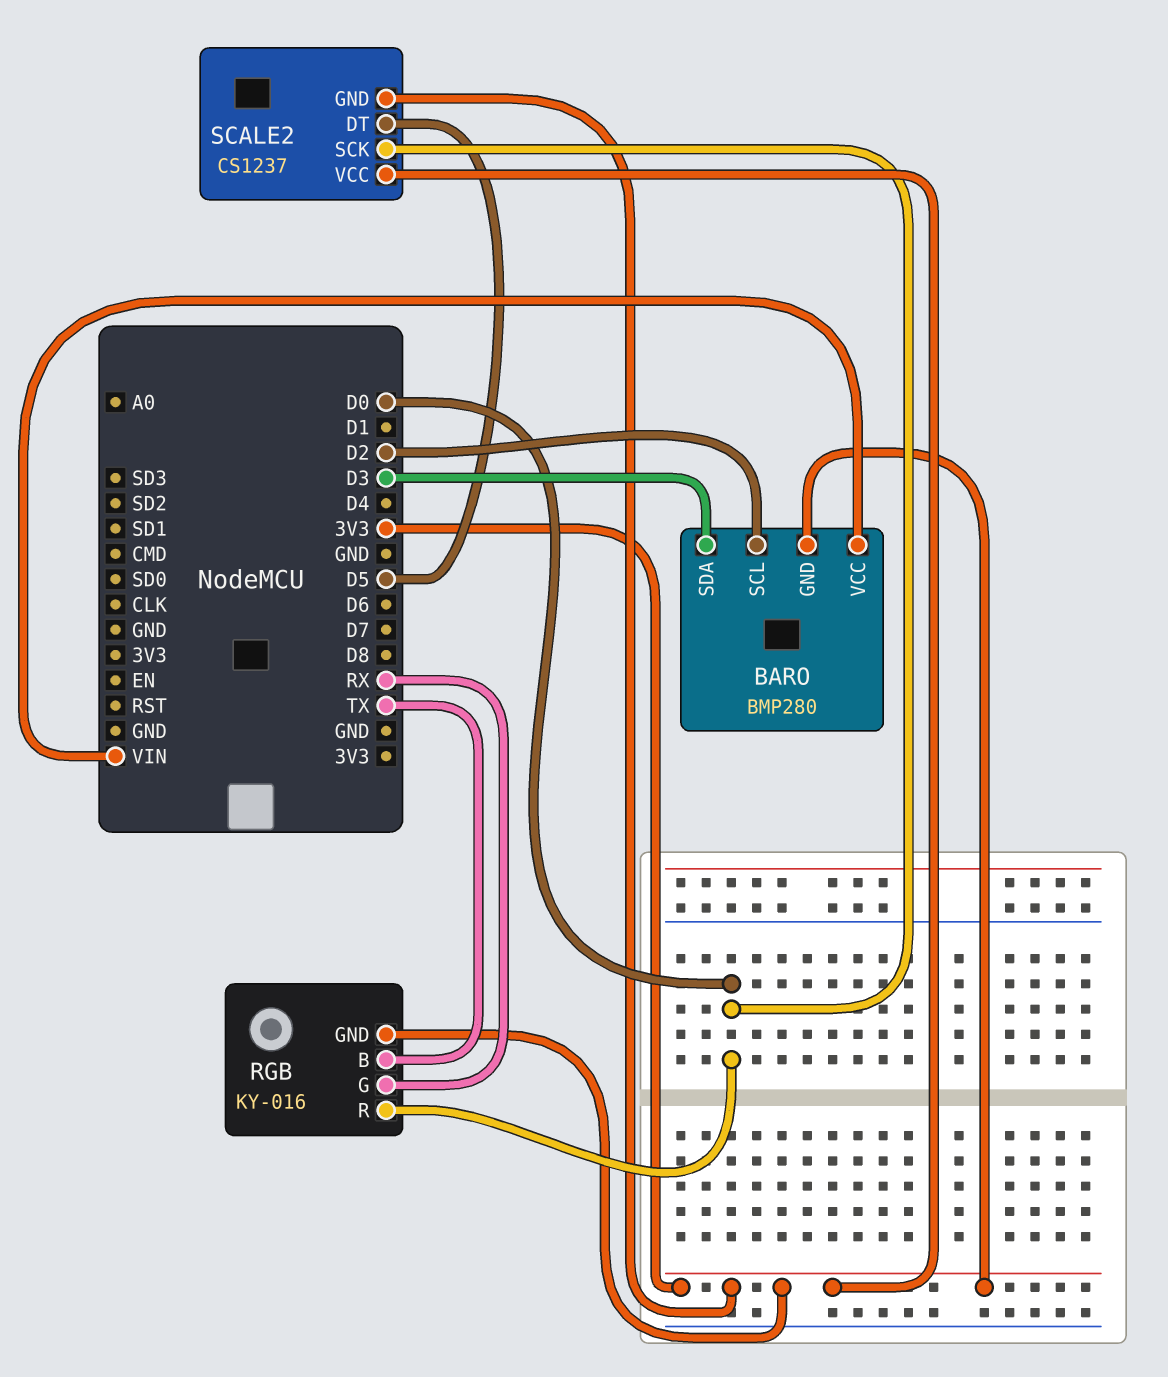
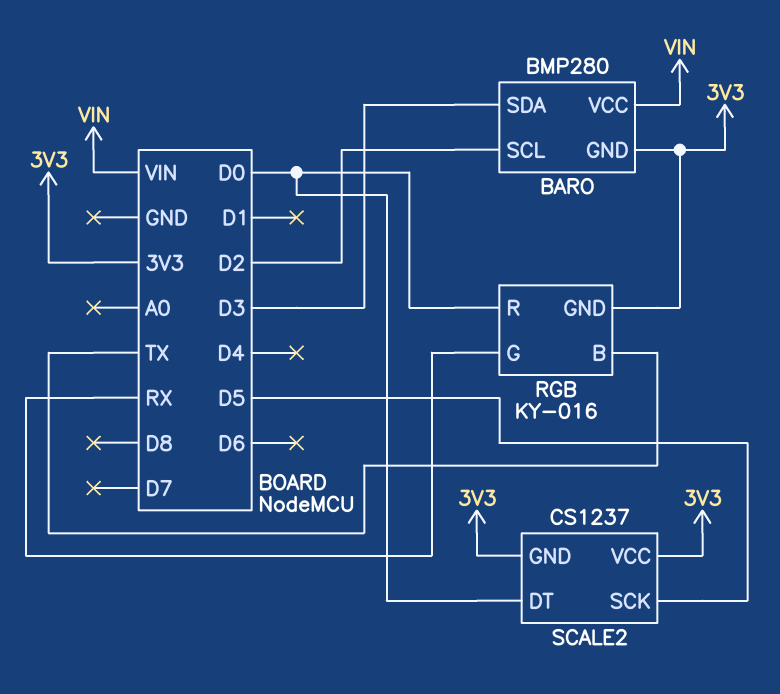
SCALE2 pin DT: D5 -> D0
SCALE2 pin SCK: D0 -> D5

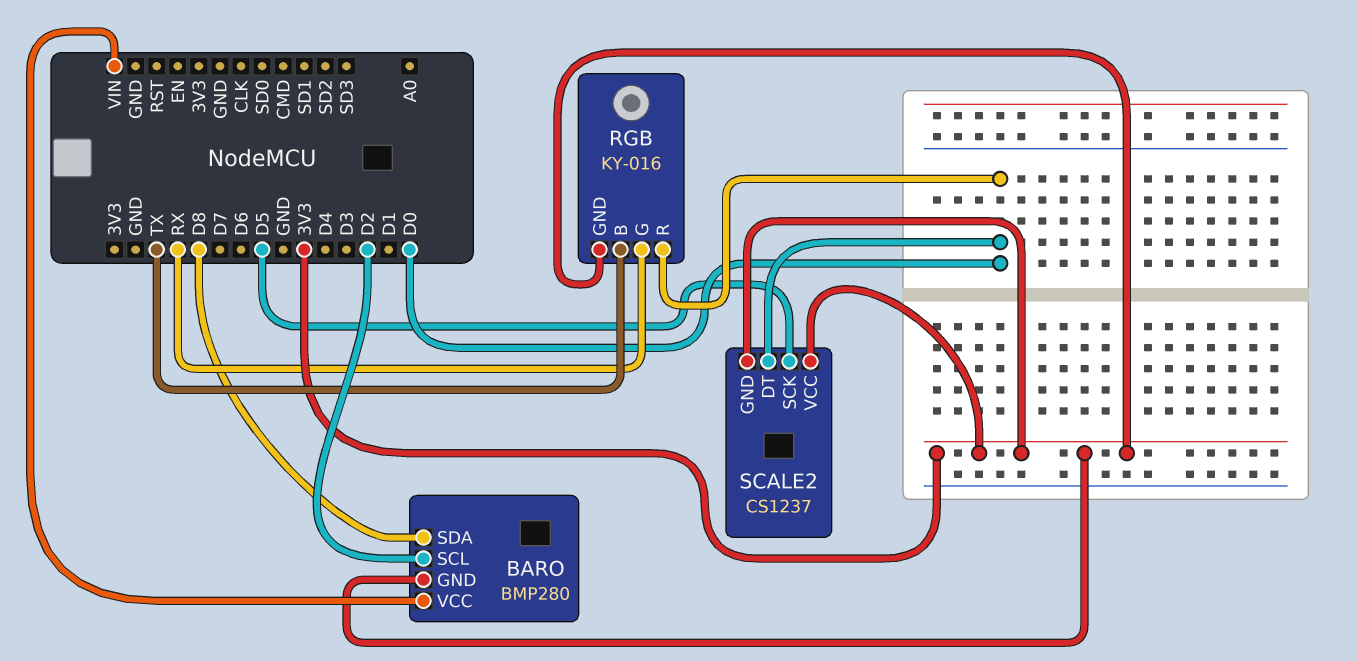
BARO pin SDA: D3 -> D8

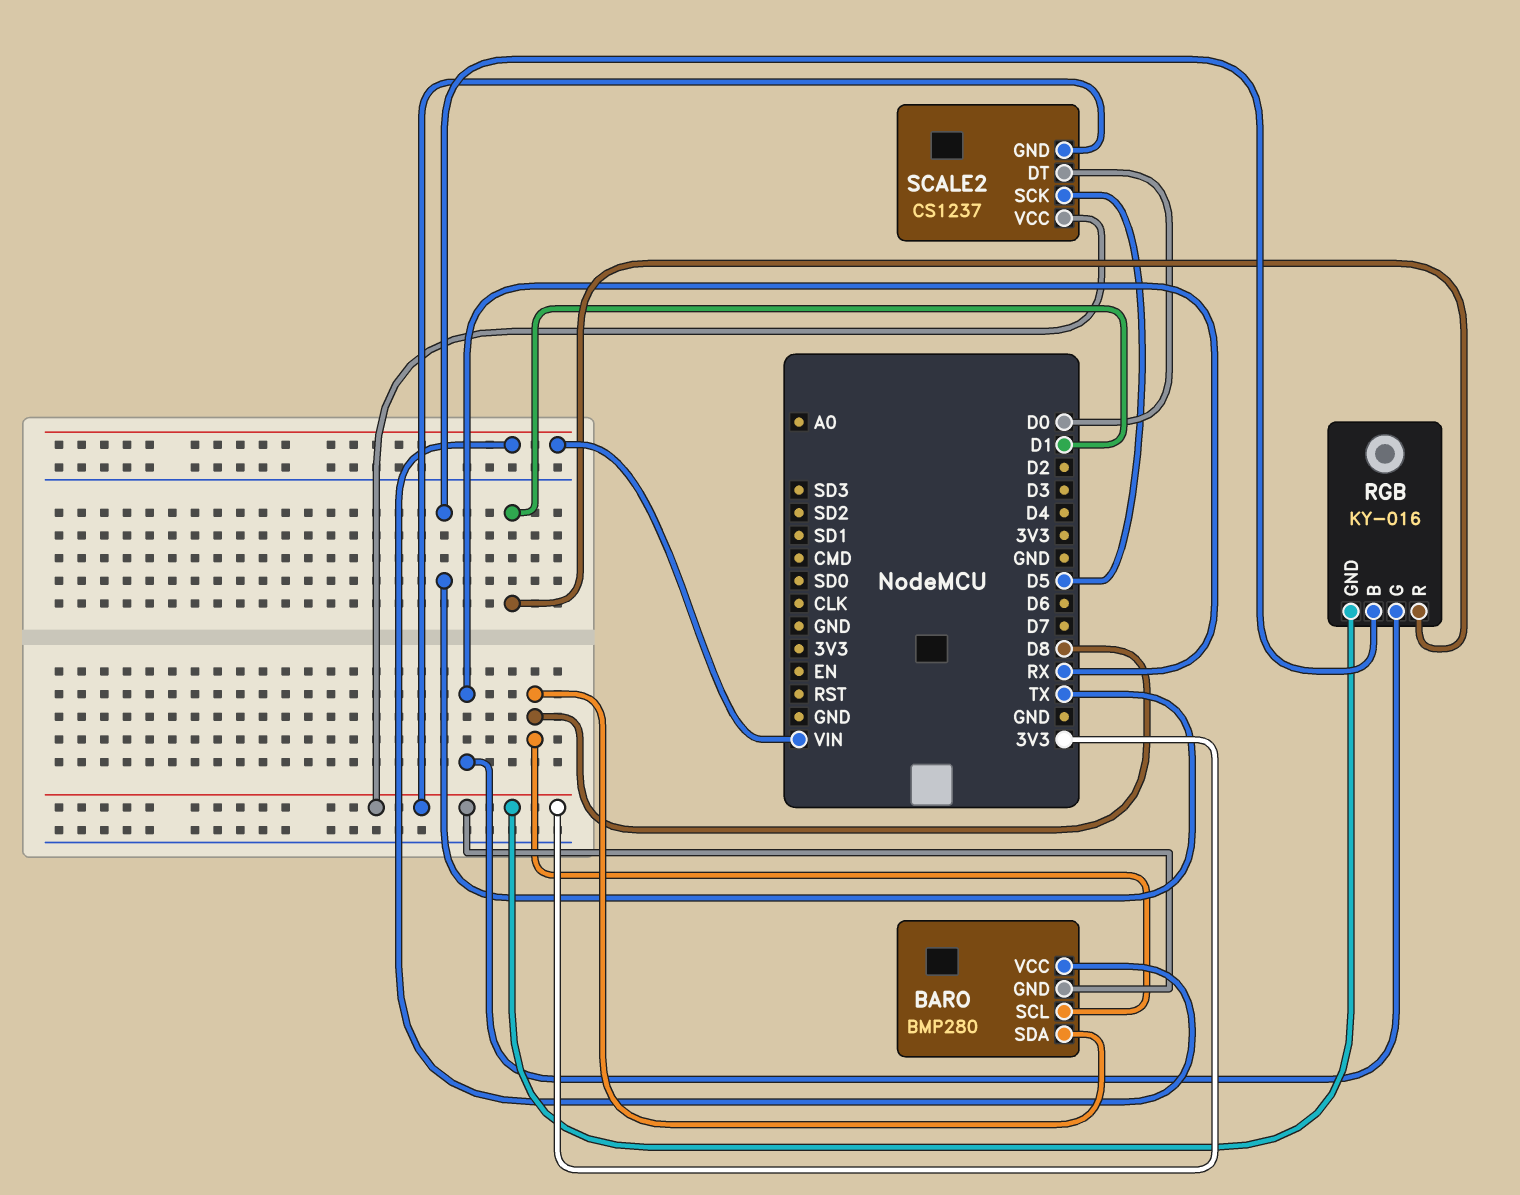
BARO pin SCL: D2 -> D8
RGB pin R: D0 -> D1

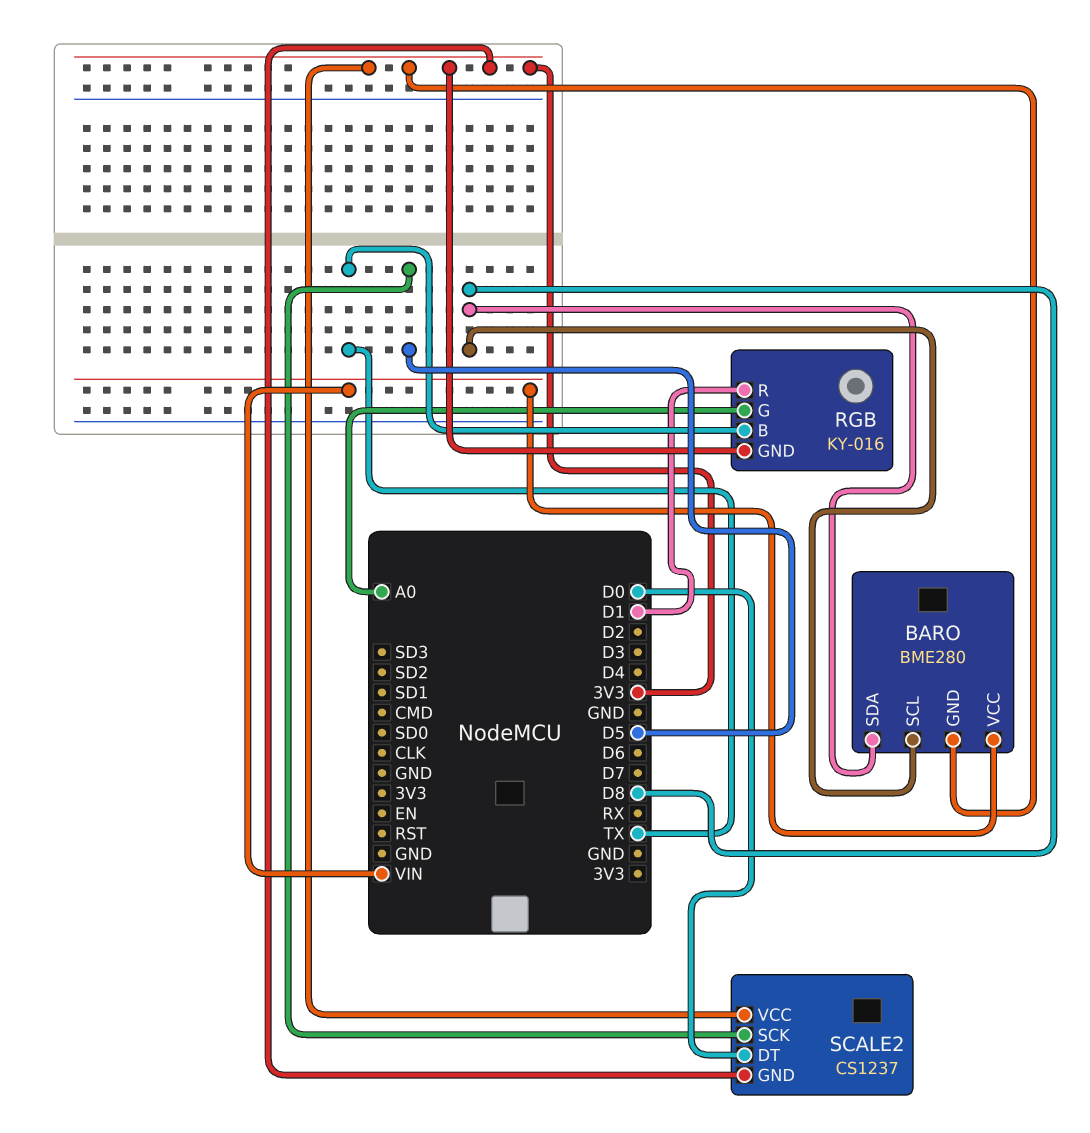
BARO: BMP280 -> BME280
RGB pin G: RX -> A0

